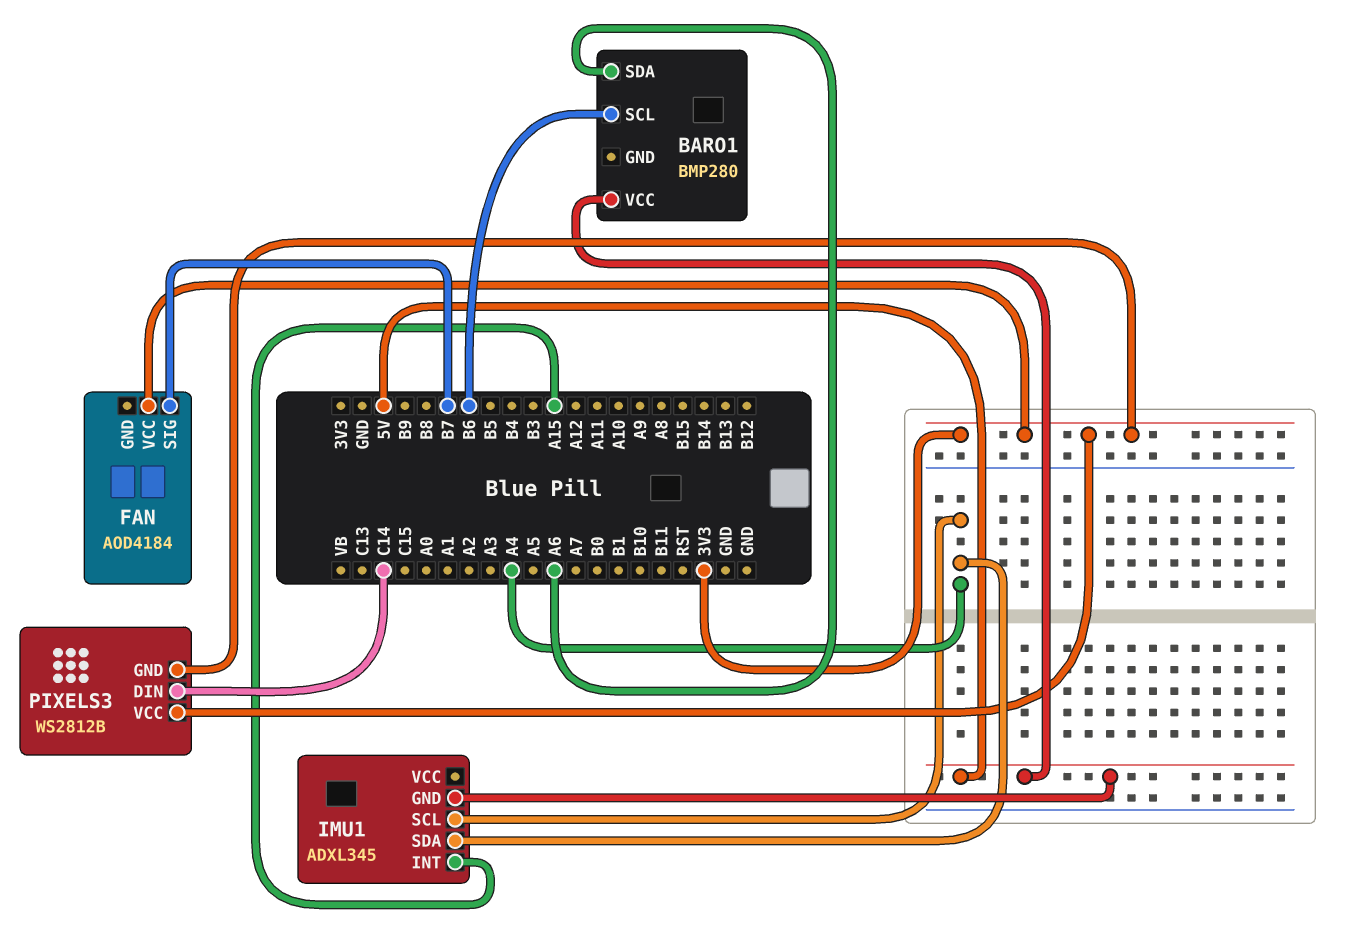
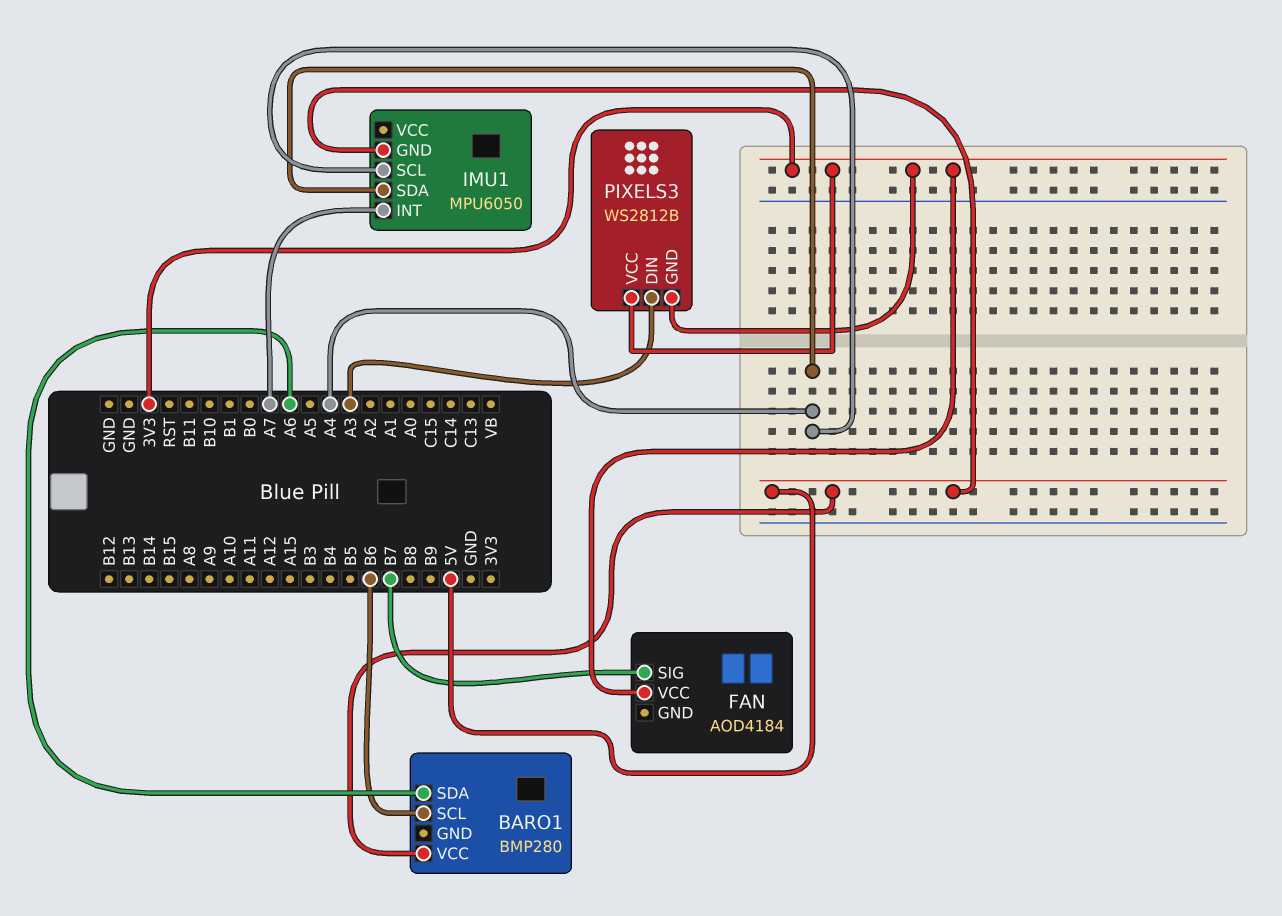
IMU1: ADXL345 -> MPU6050
IMU1 pin INT: A15 -> A7
PIXELS3 pin DIN: C14 -> A3

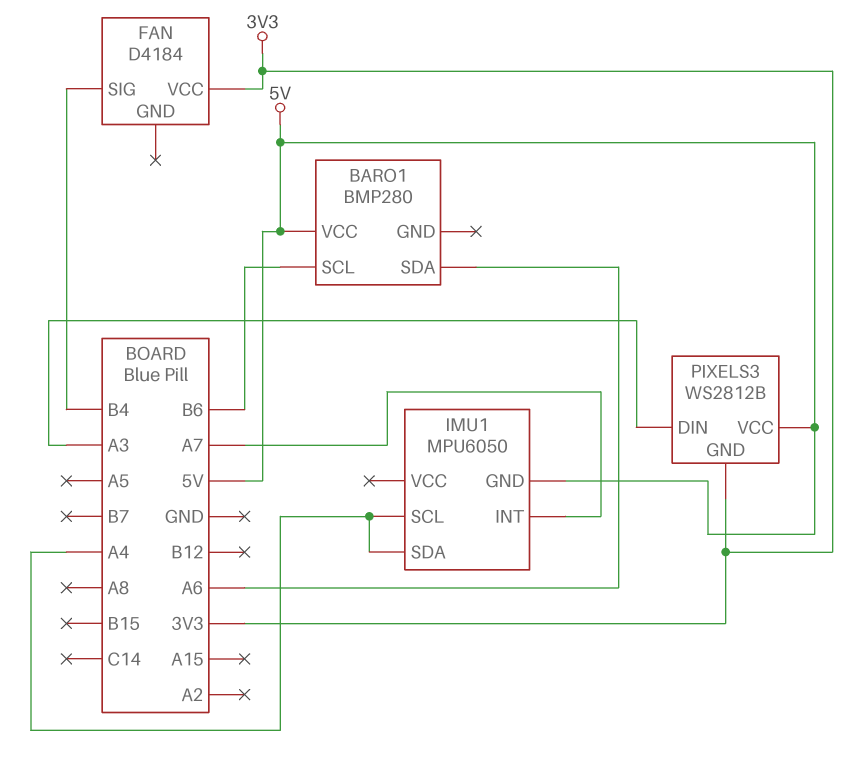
FAN: AOD4184 -> D4184
FAN pin SIG: B7 -> B4
PIXELS3 pin VCC: 3V3 -> 5V

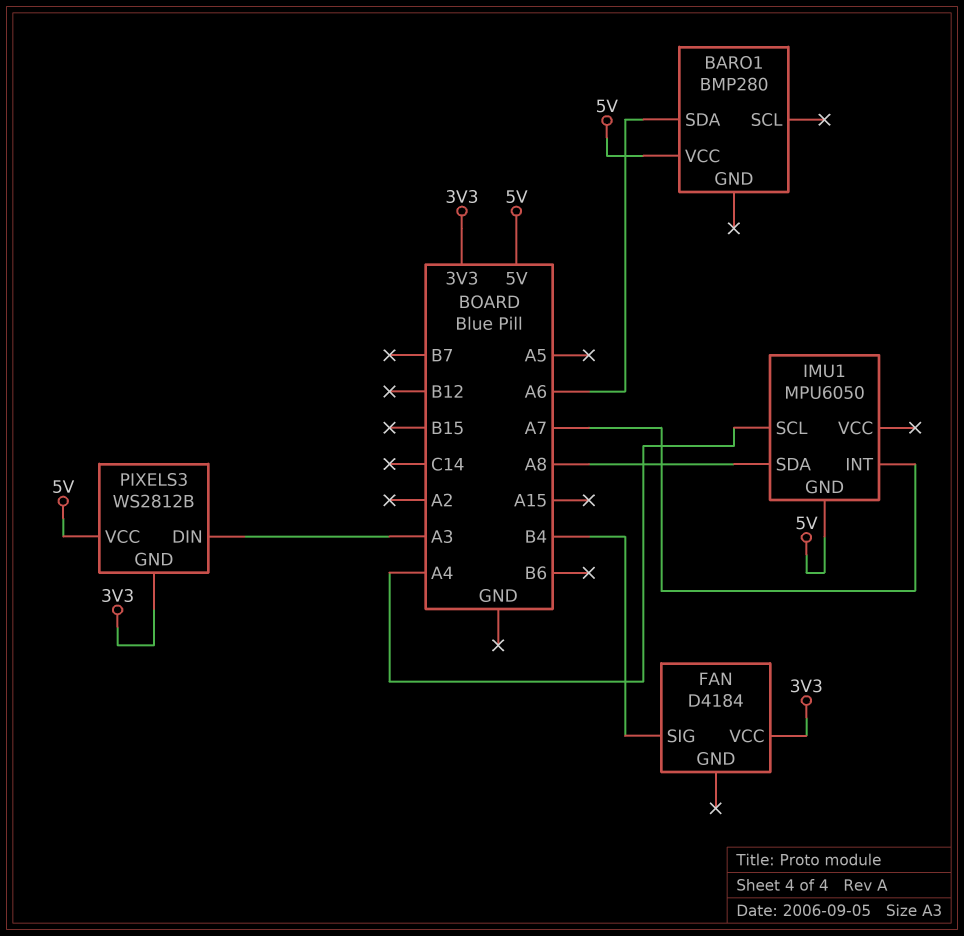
BARO1 pin SCL: B6 -> none
IMU1 pin SDA: A4 -> A8

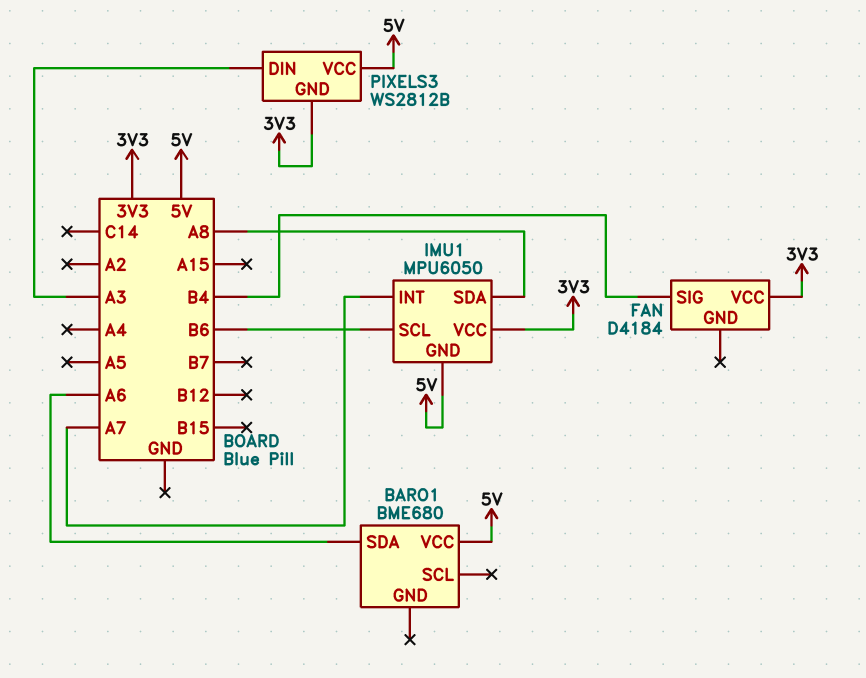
BARO1: BMP280 -> BME680
IMU1 pin SCL: A4 -> B6
IMU1 pin VCC: none -> 3V3

